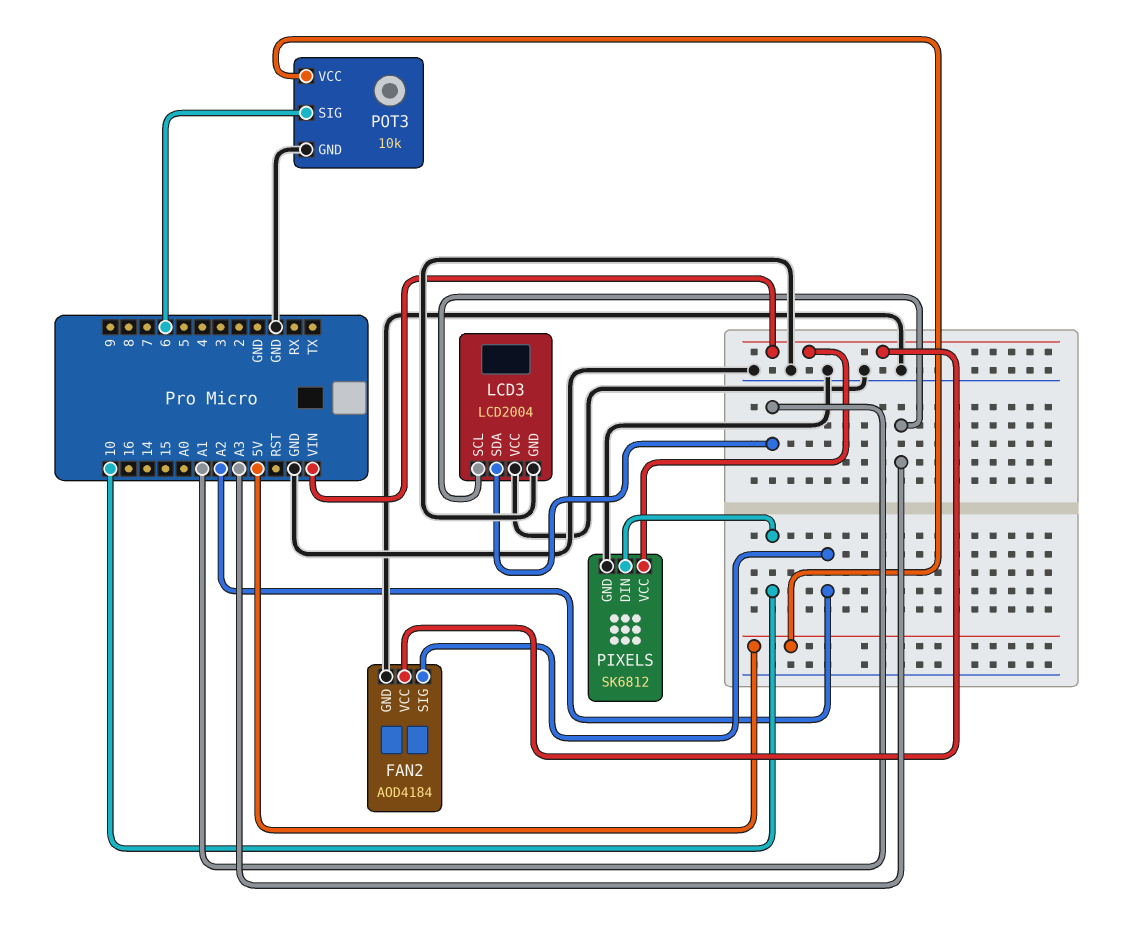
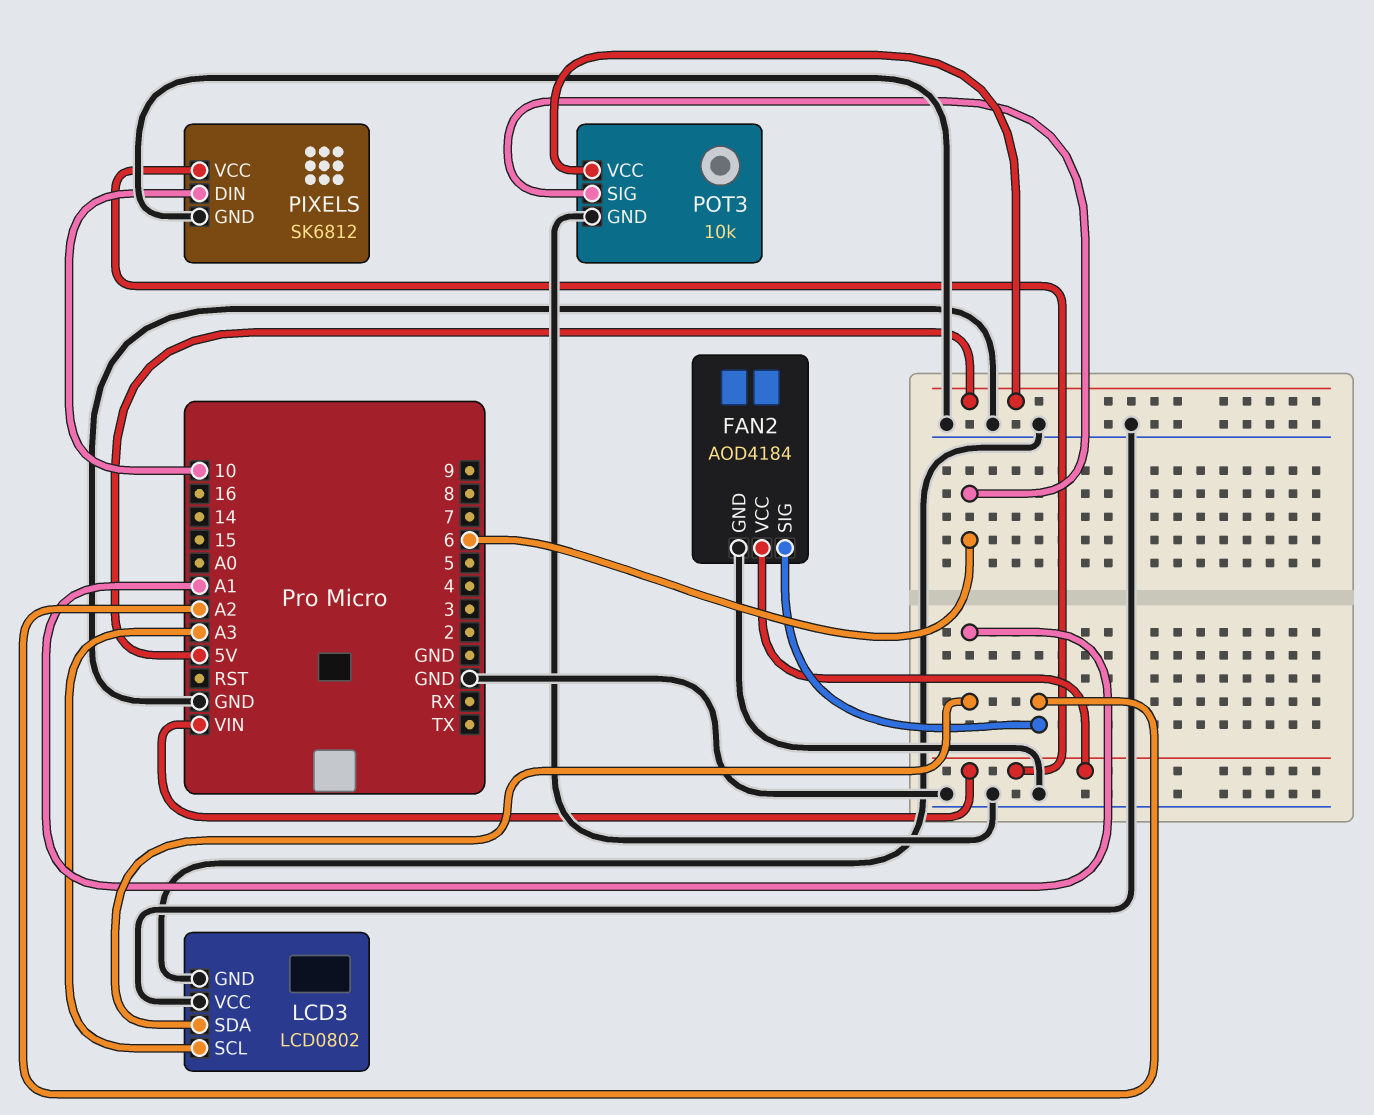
LCD3: LCD2004 -> LCD0802

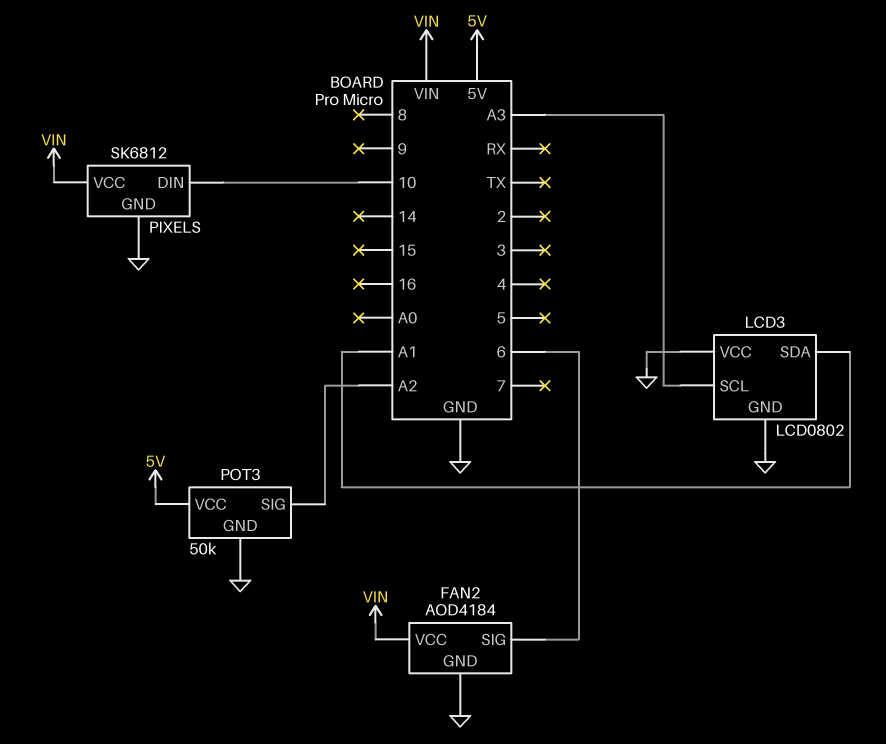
FAN2 pin SIG: A2 -> 6
POT3: 10k -> 50k
POT3 pin SIG: 6 -> A2

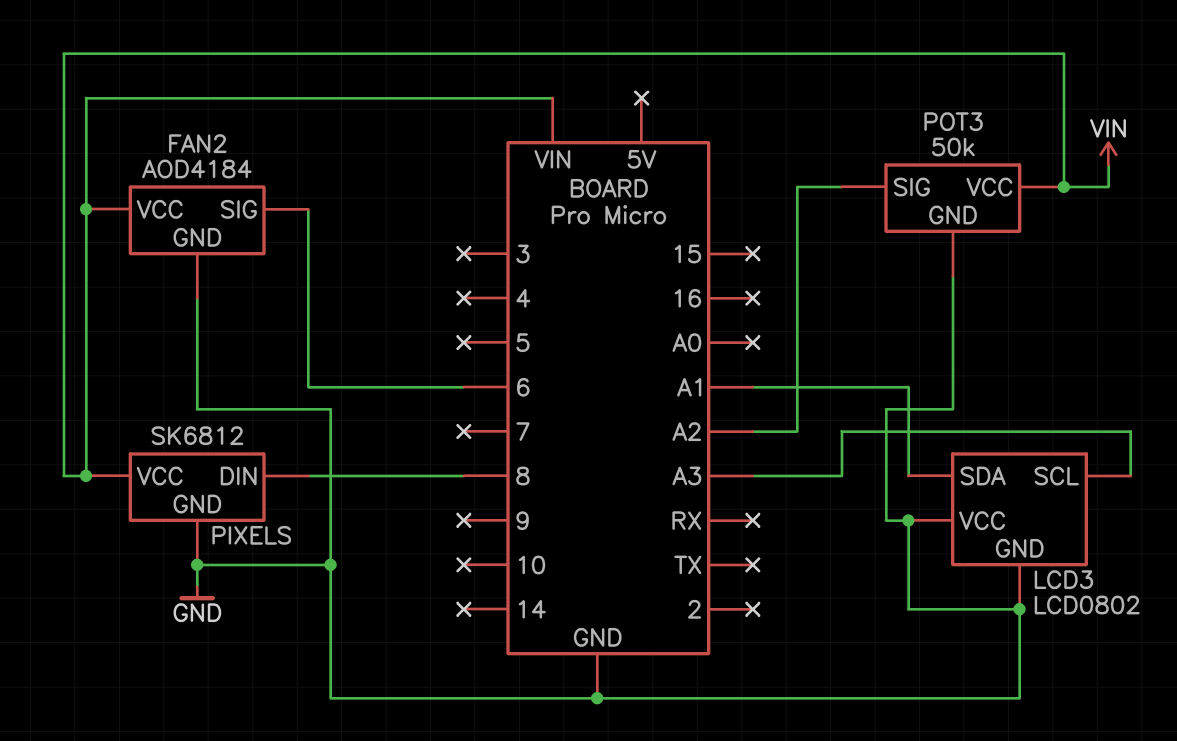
PIXELS pin DIN: 10 -> 8
POT3 pin VCC: 5V -> VIN

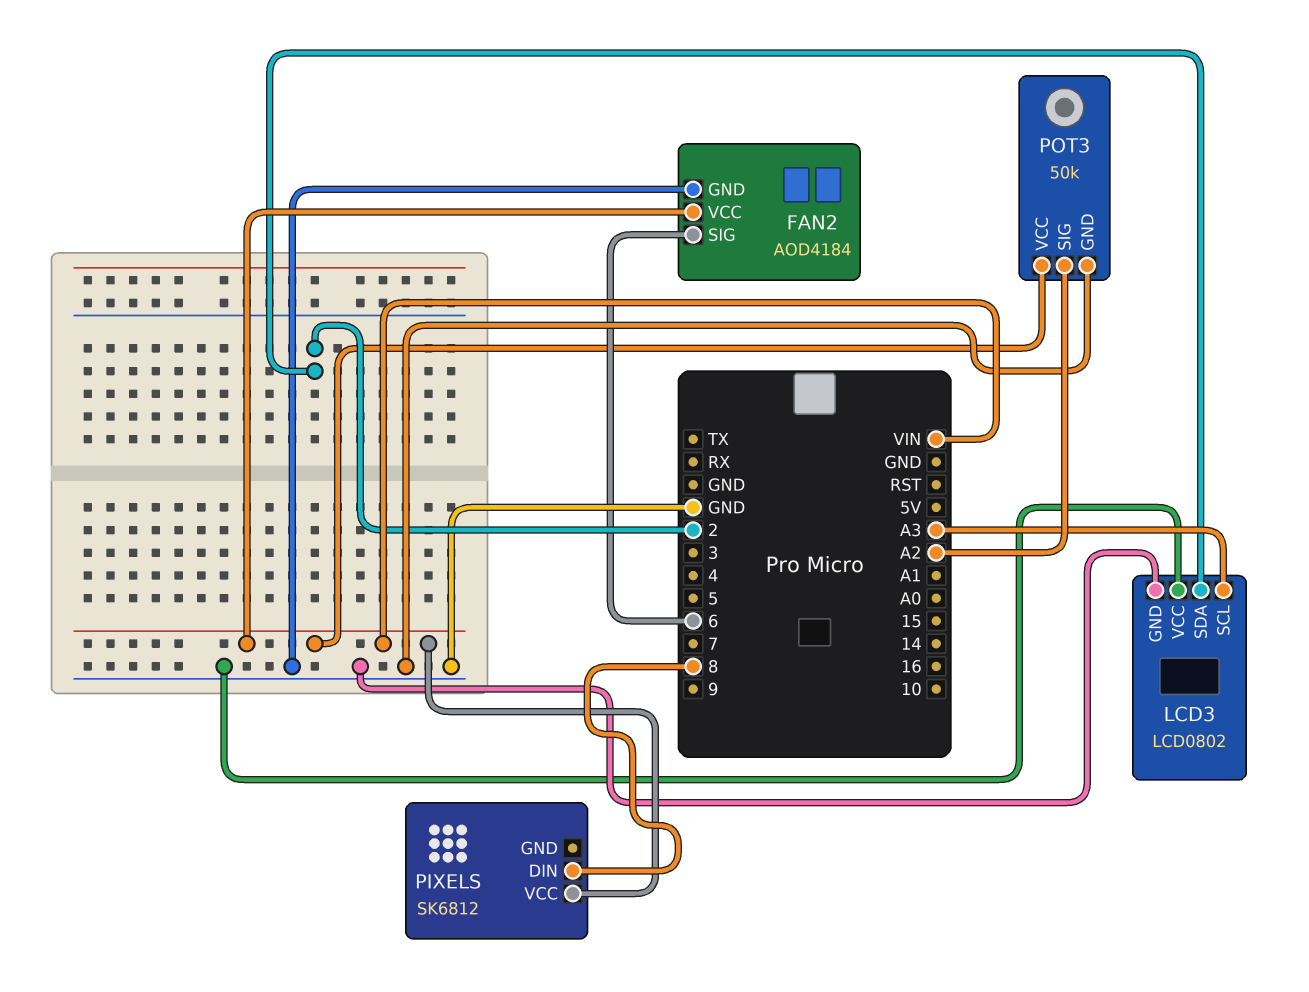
LCD3 pin SDA: A1 -> 2
PIXELS pin GND: GND -> none

